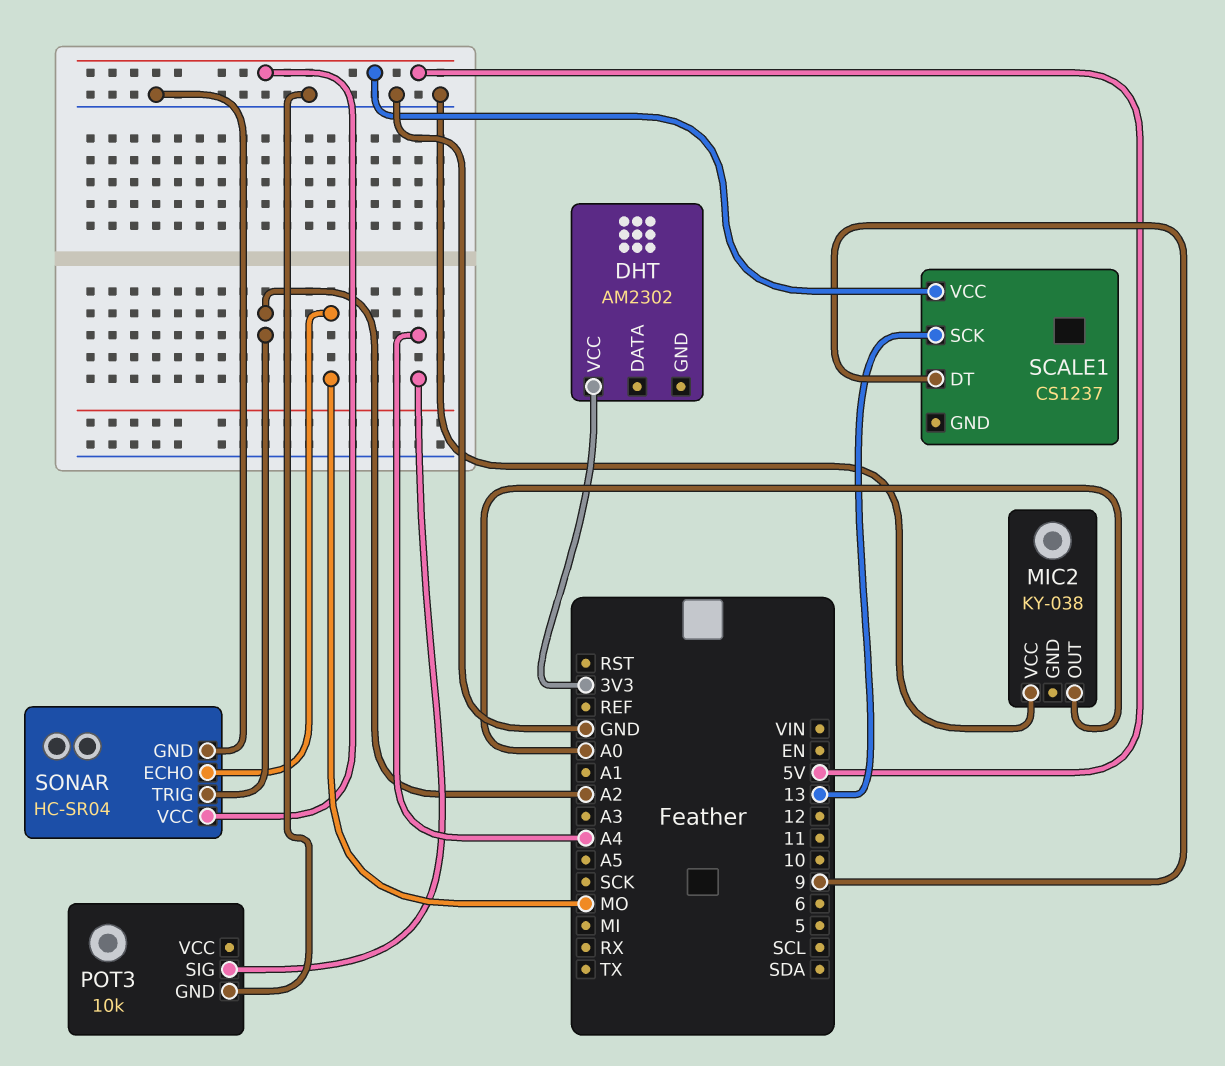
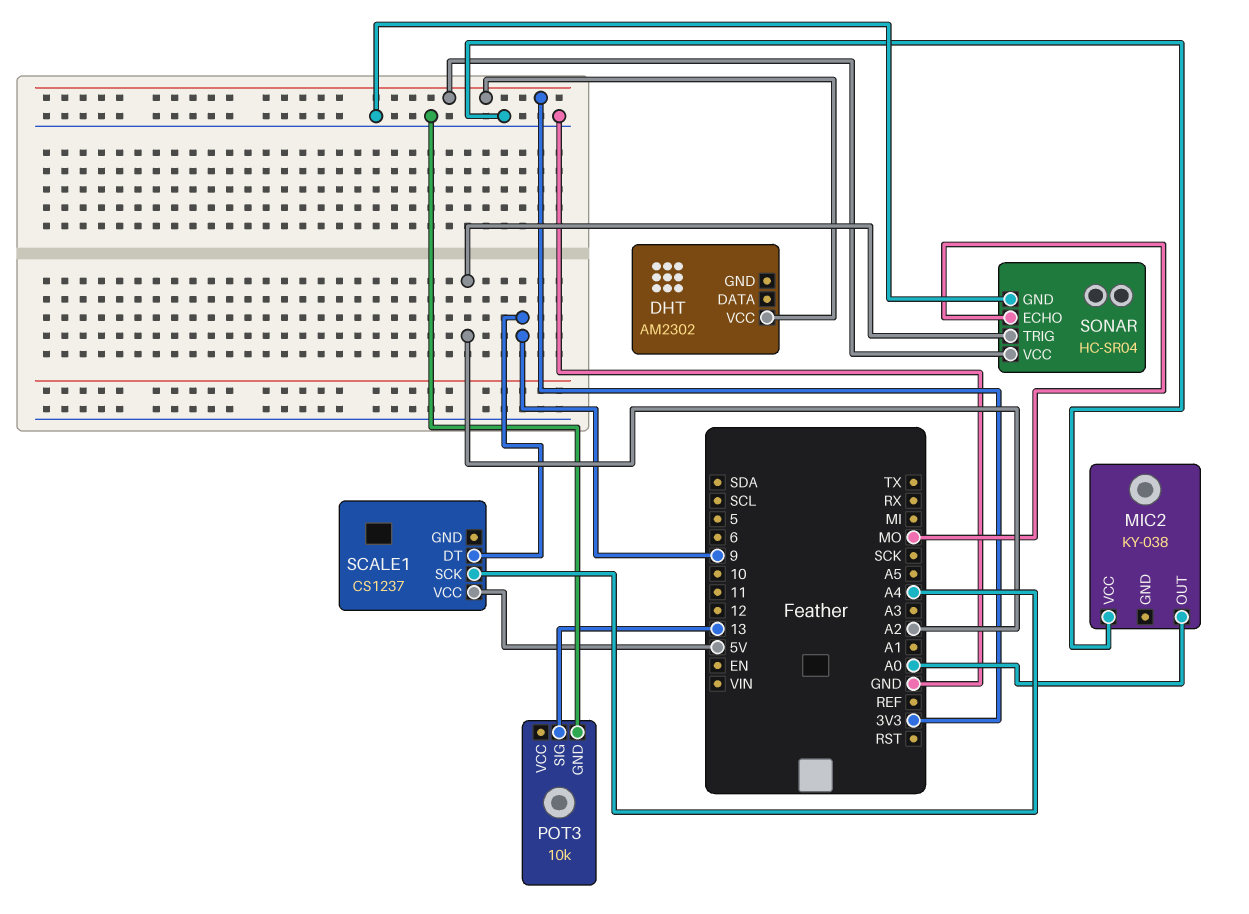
POT3 pin SIG: A4 -> 13
SCALE1 pin SCK: 13 -> A4
SONAR pin VCC: 5V -> 3V3

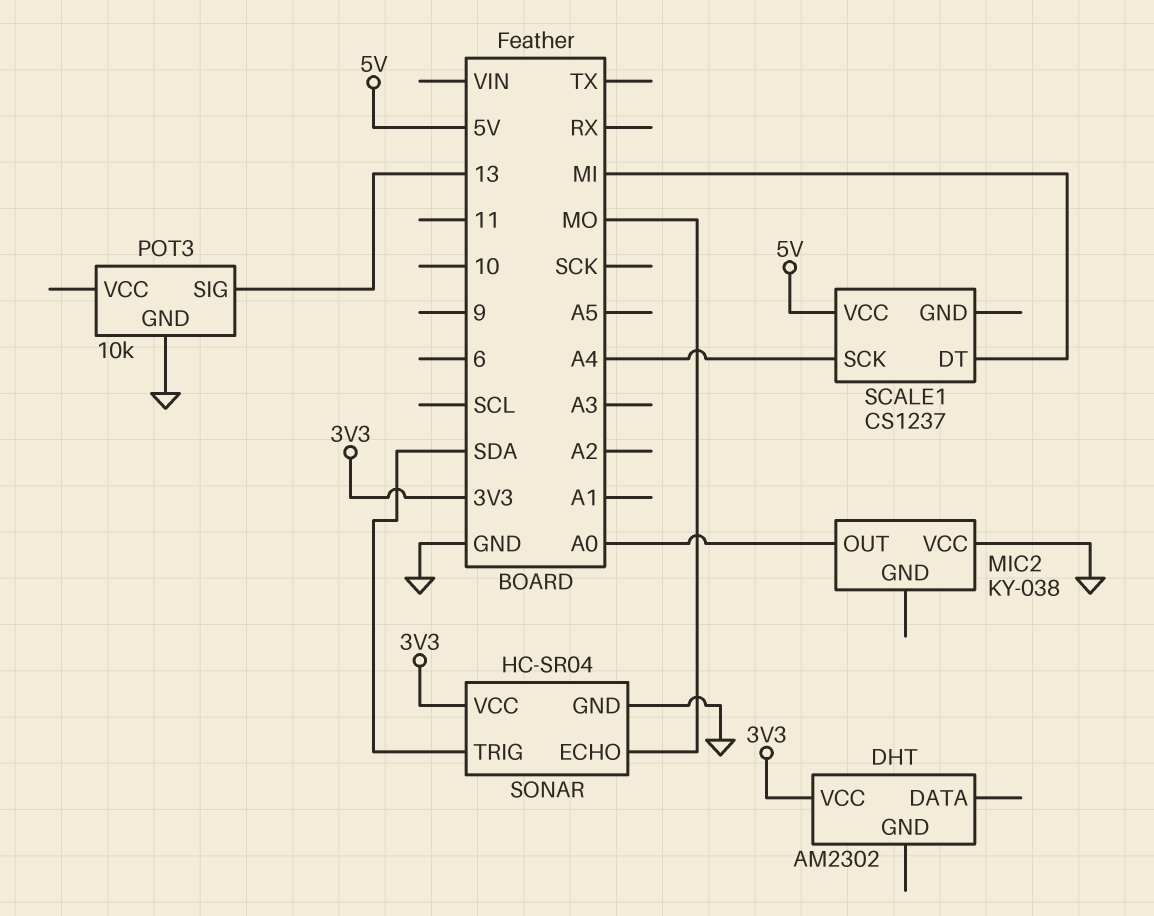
SCALE1 pin DT: 9 -> MI
SONAR pin TRIG: A2 -> SDA

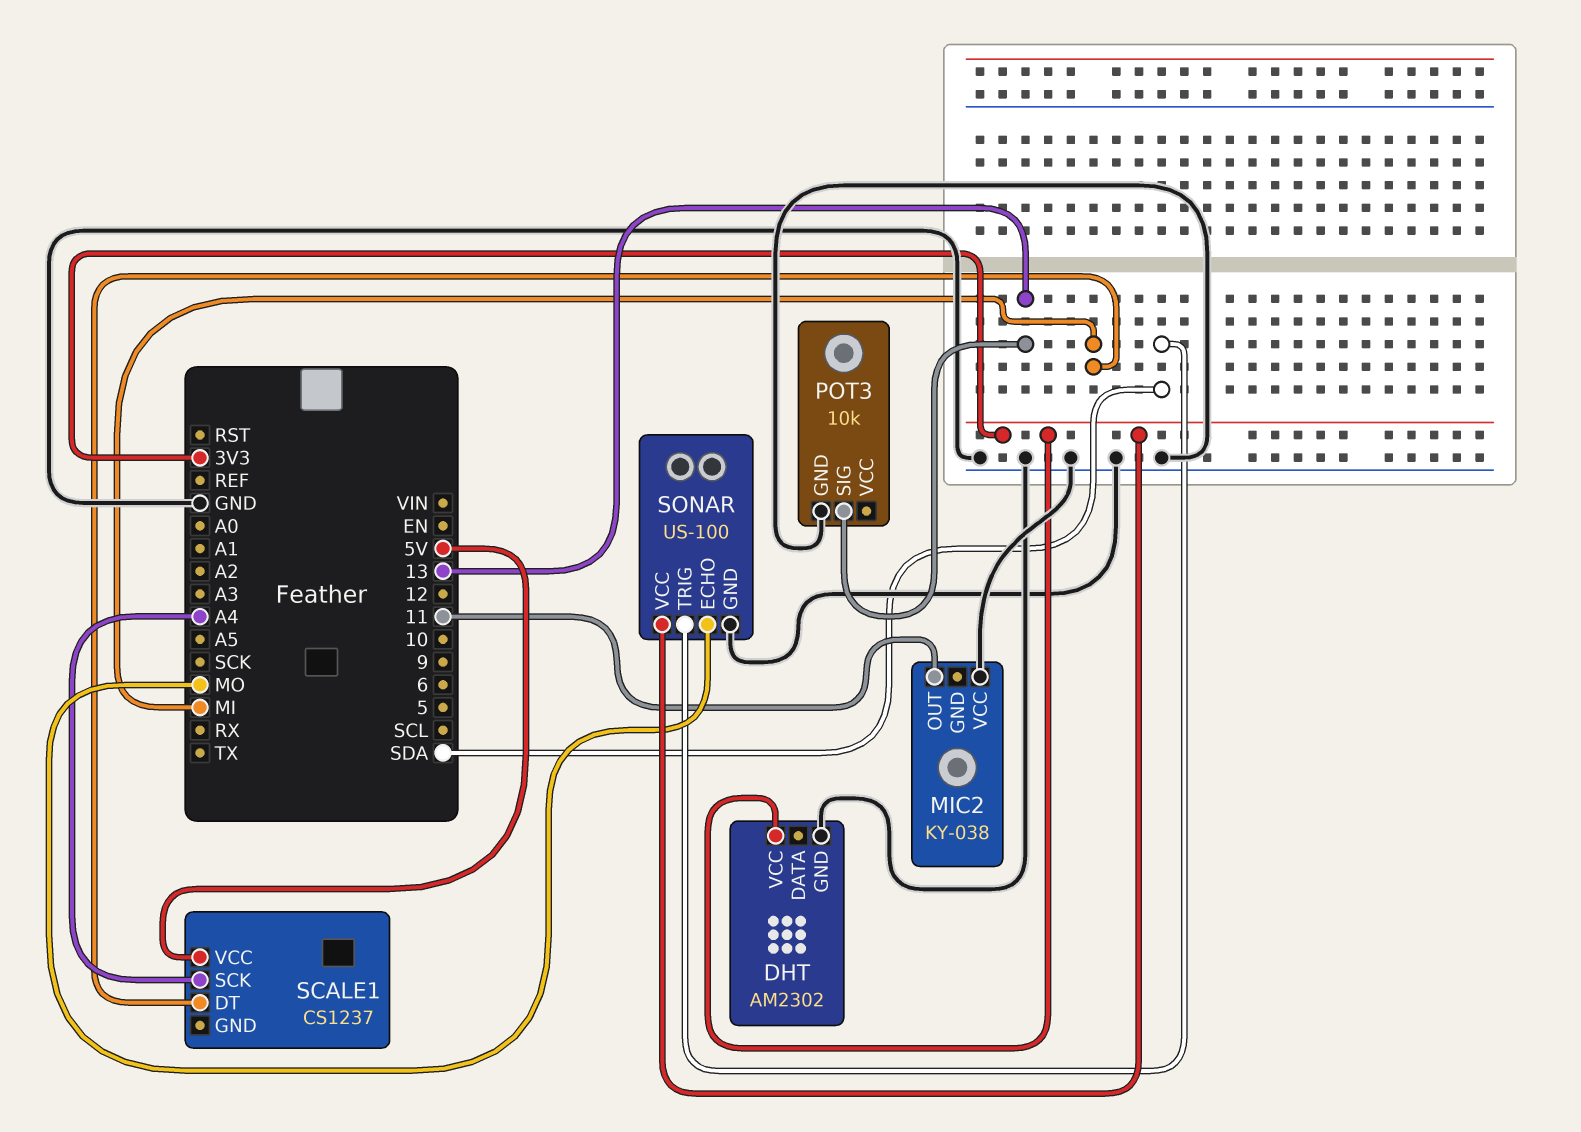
DHT pin GND: none -> GND
MIC2 pin OUT: A0 -> 11
SONAR: HC-SR04 -> US-100

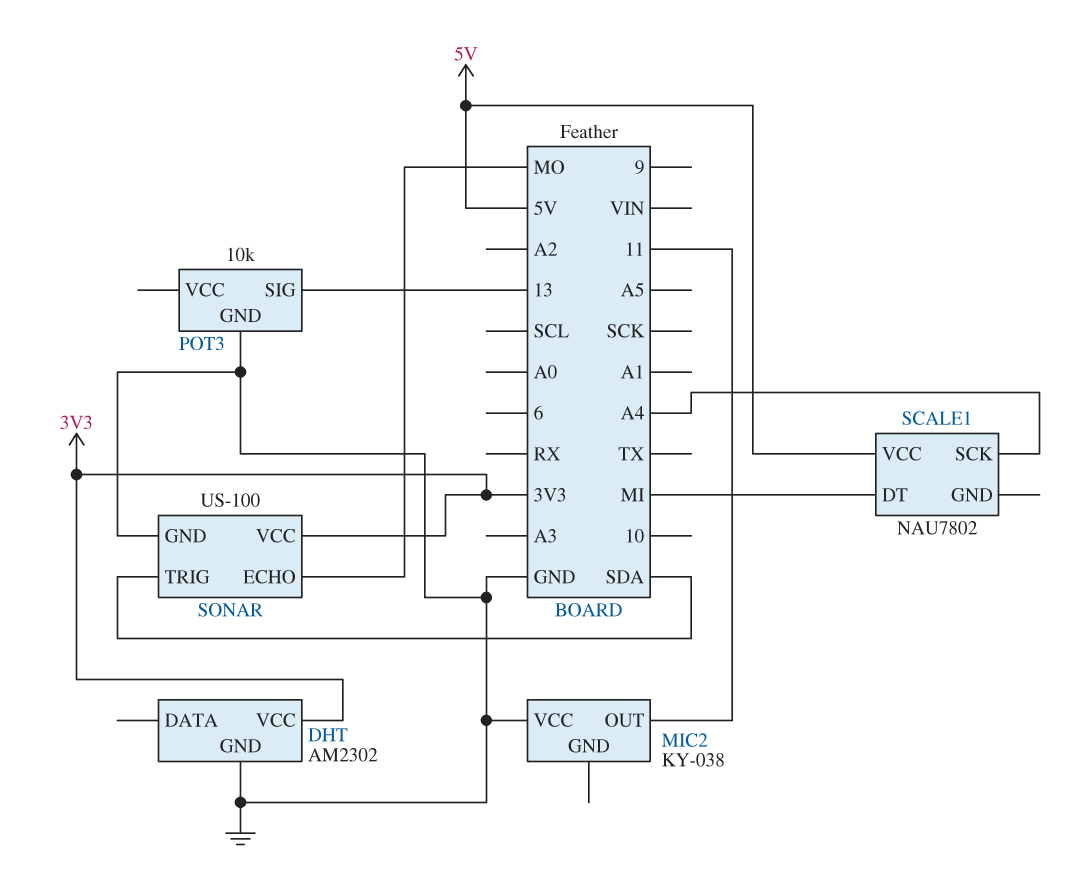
SCALE1: CS1237 -> NAU7802

